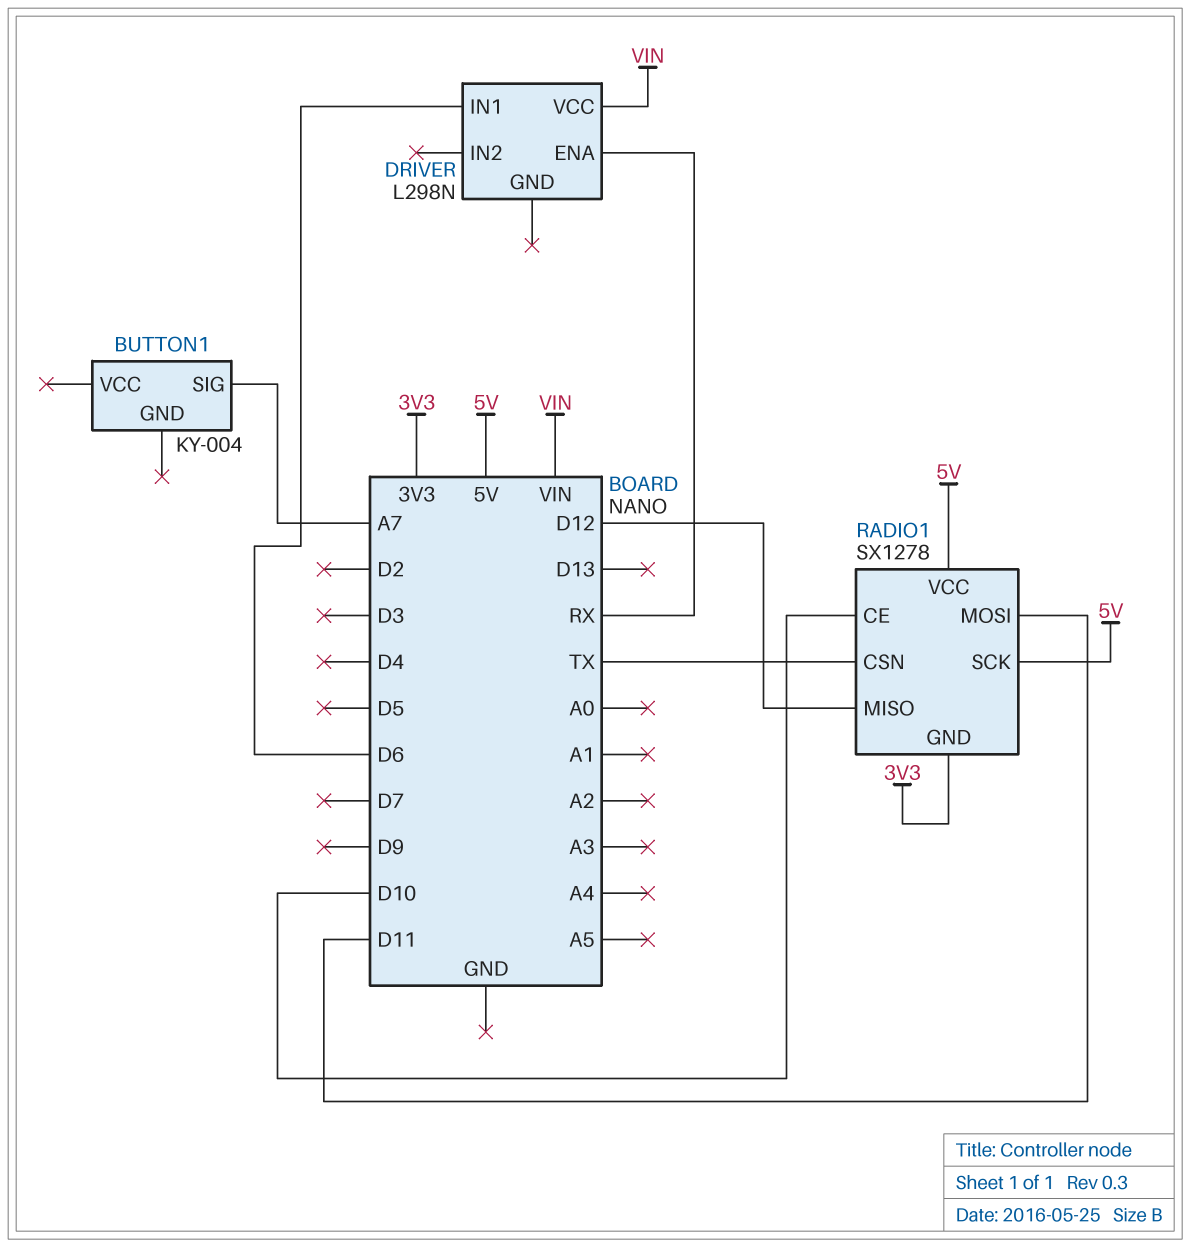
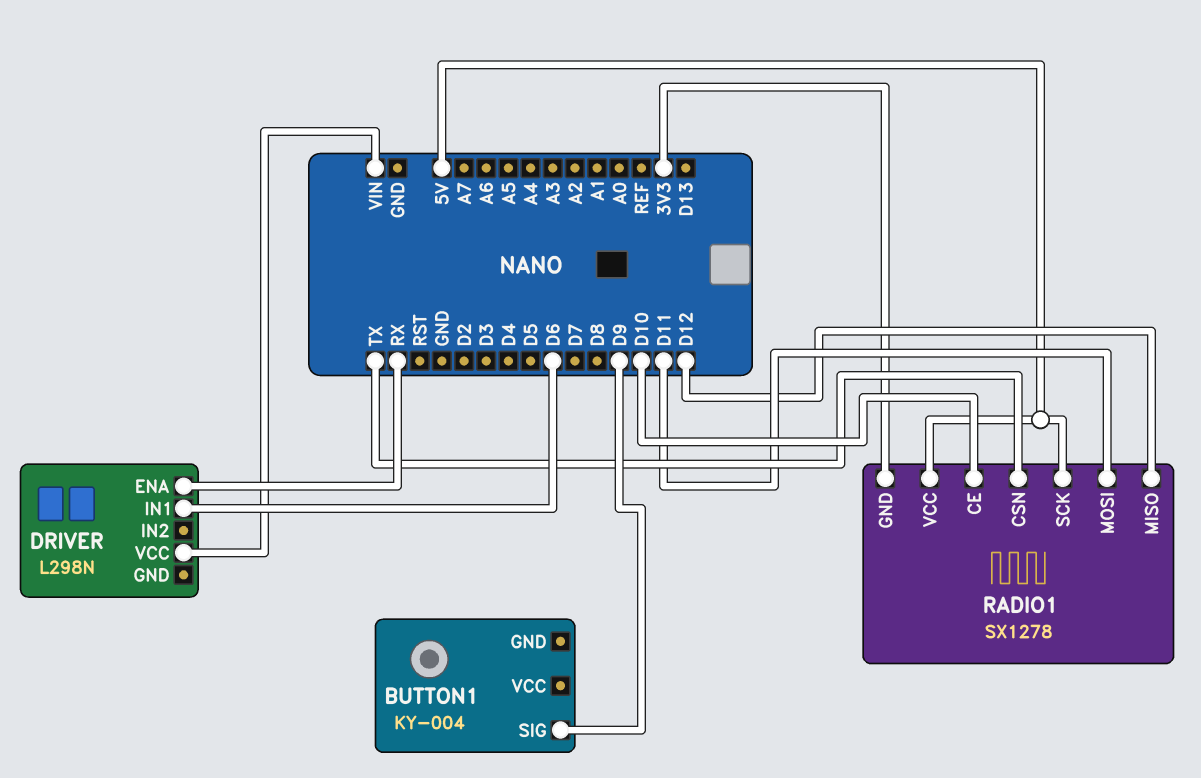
BUTTON1 pin SIG: A7 -> D9

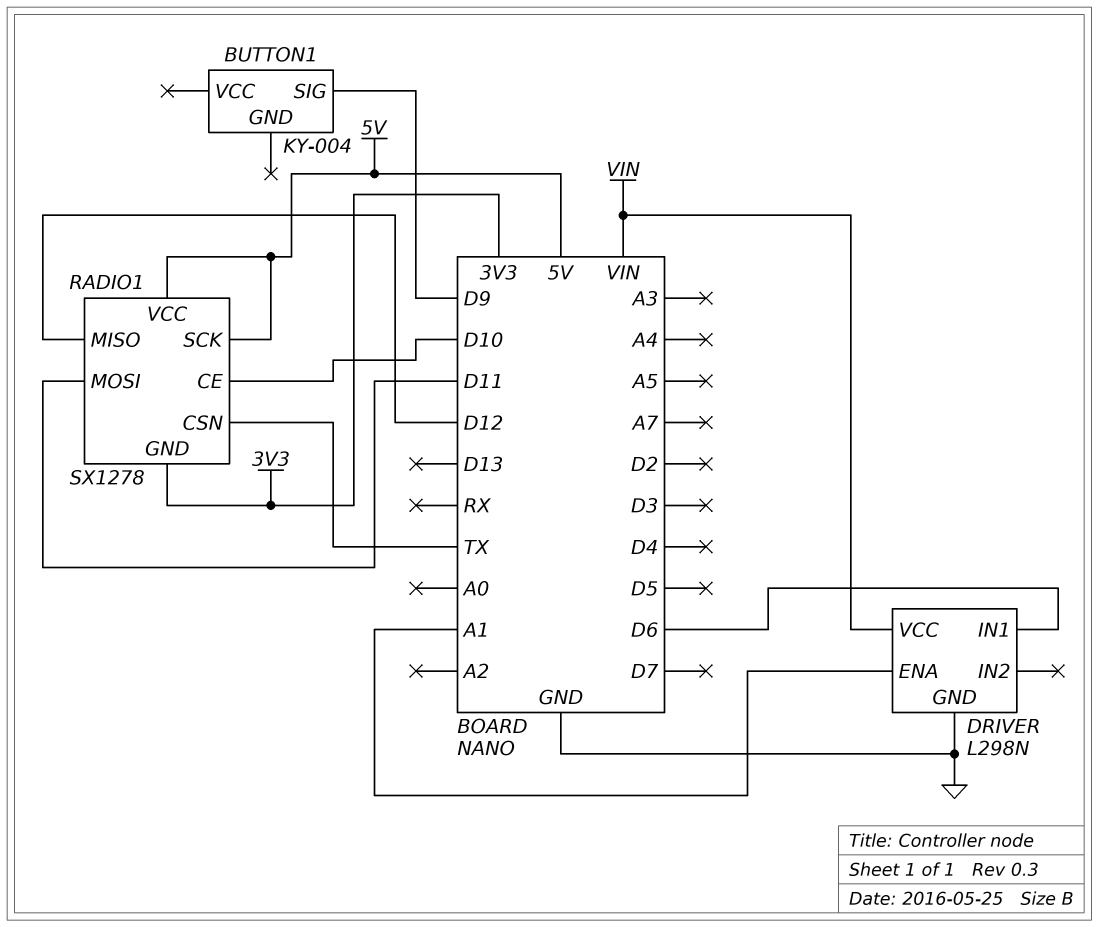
DRIVER pin ENA: RX -> A1
DRIVER pin GND: none -> GND

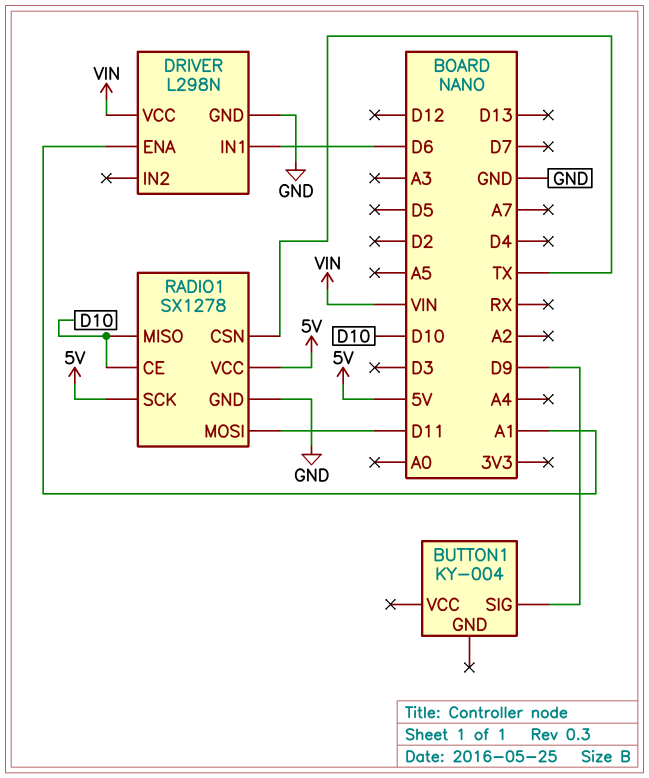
RADIO1 pin GND: 3V3 -> GND
RADIO1 pin MISO: D12 -> D10

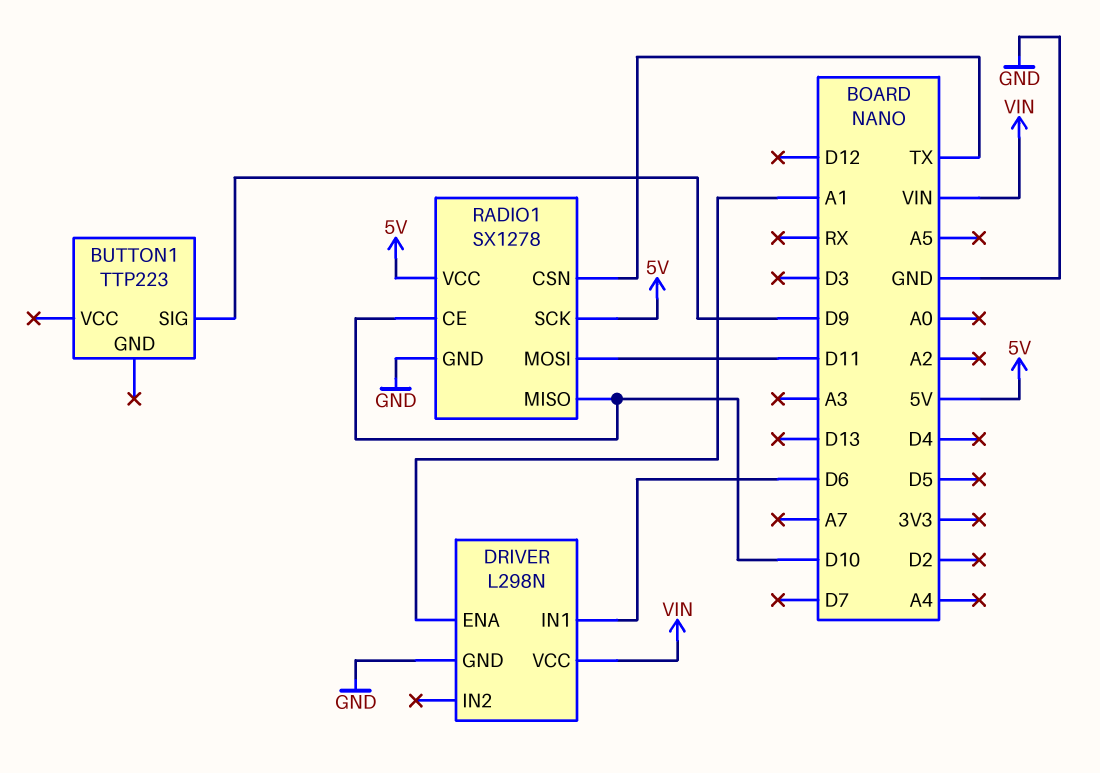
BUTTON1: KY-004 -> TTP223

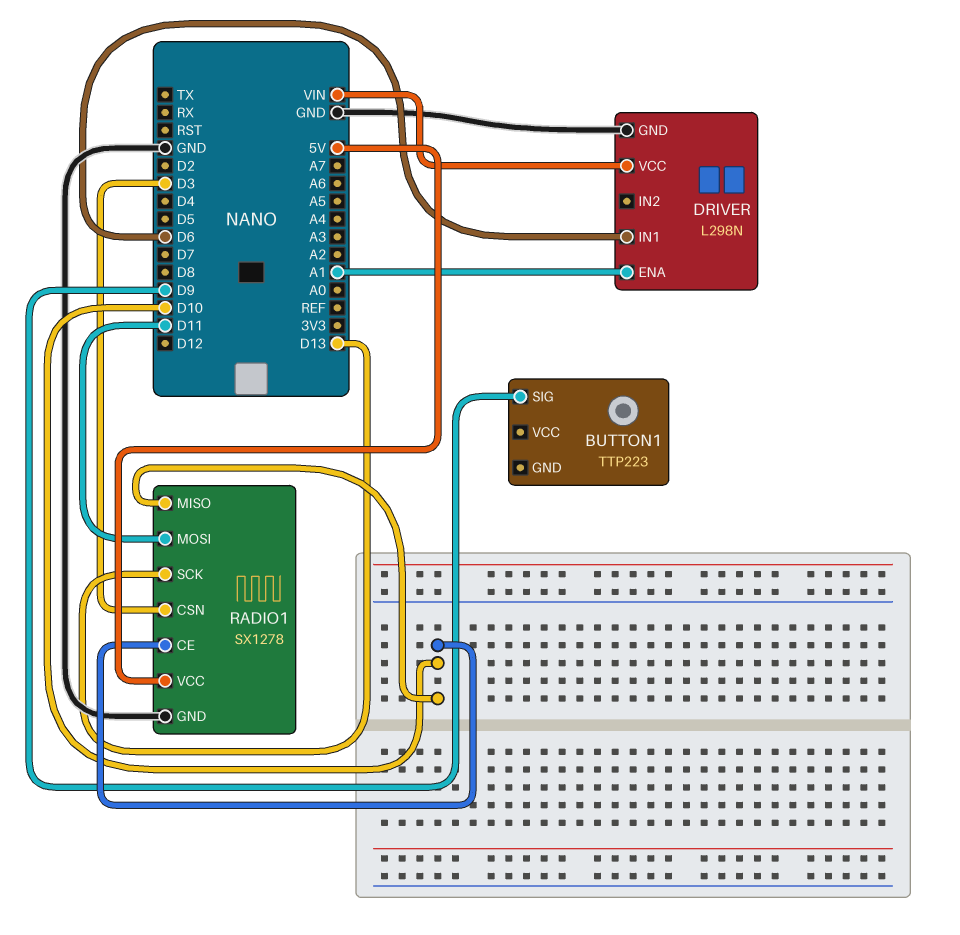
RADIO1 pin CSN: TX -> D3
RADIO1 pin SCK: 5V -> D13

